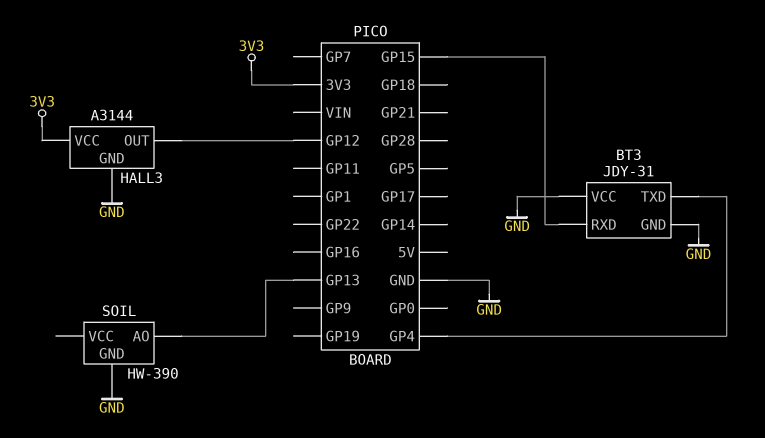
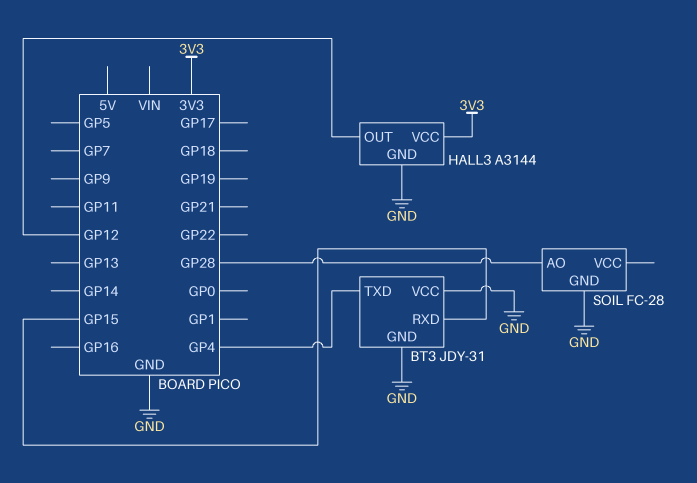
SOIL: HW-390 -> FC-28
SOIL pin AO: GP13 -> GP28

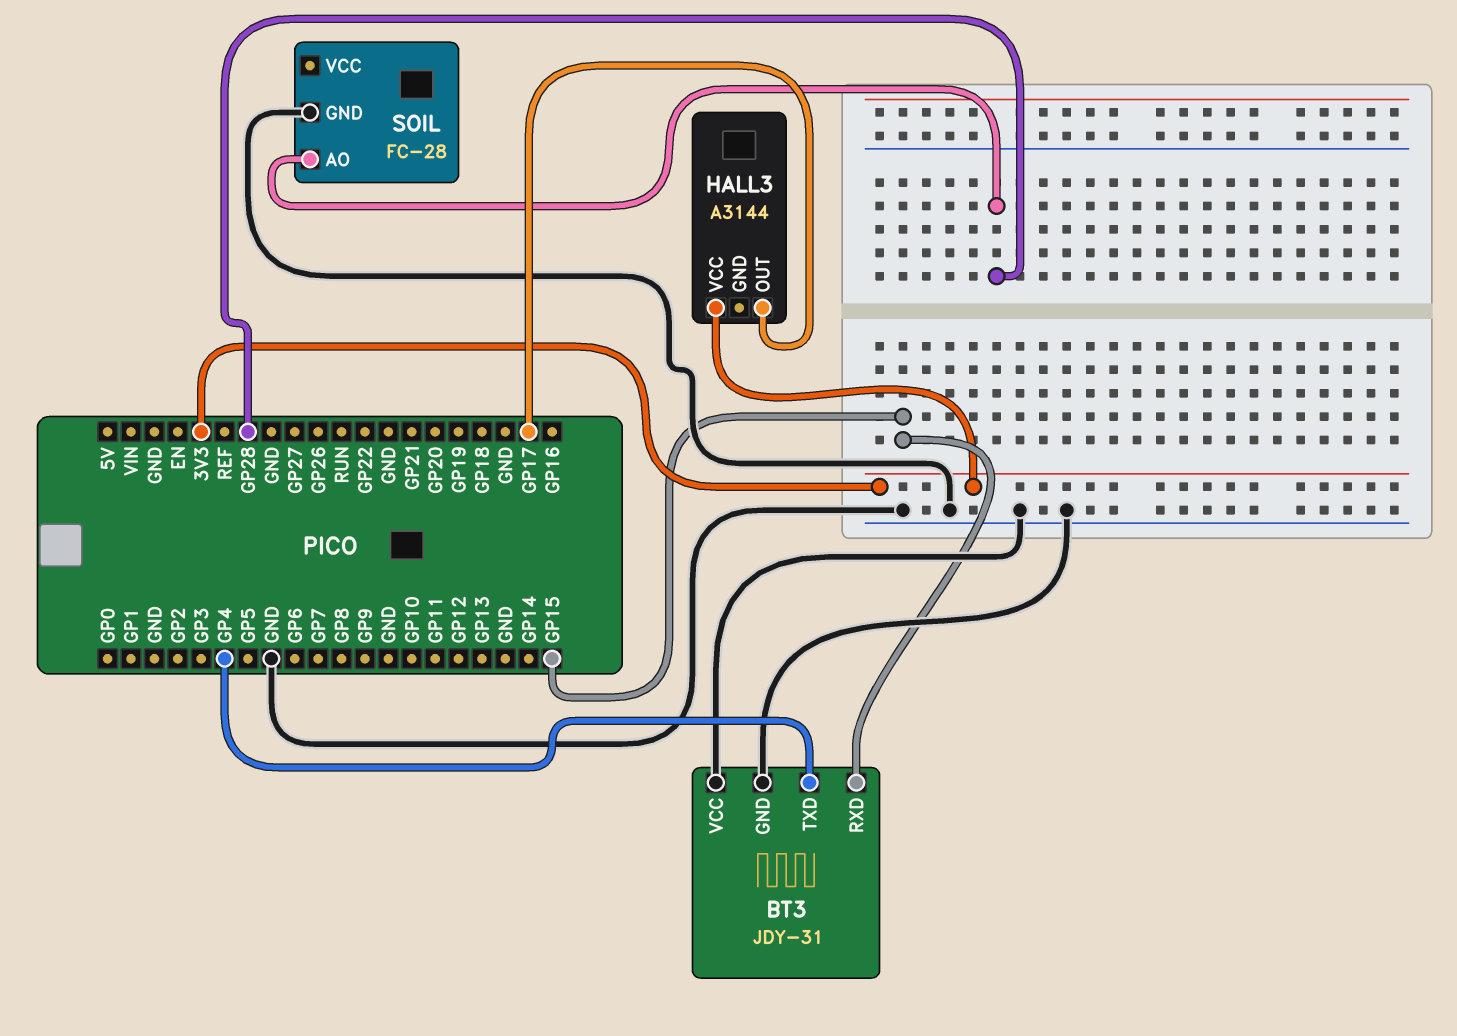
HALL3 pin GND: GND -> none
HALL3 pin OUT: GP12 -> GP17

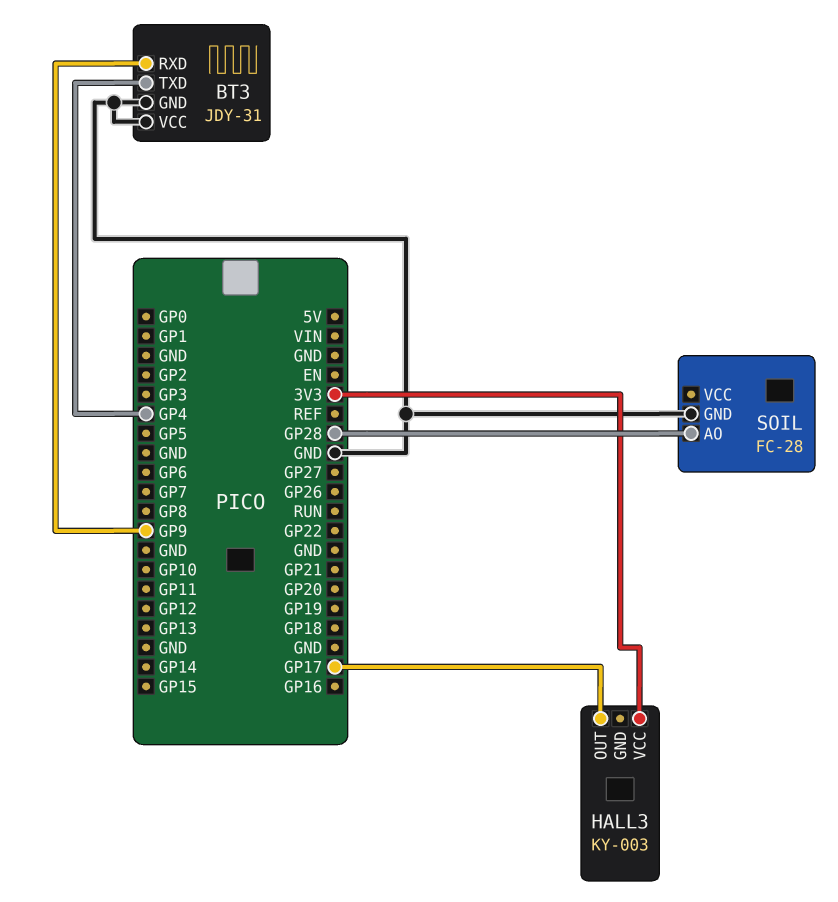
BT3 pin RXD: GP15 -> GP9
HALL3: A3144 -> KY-003

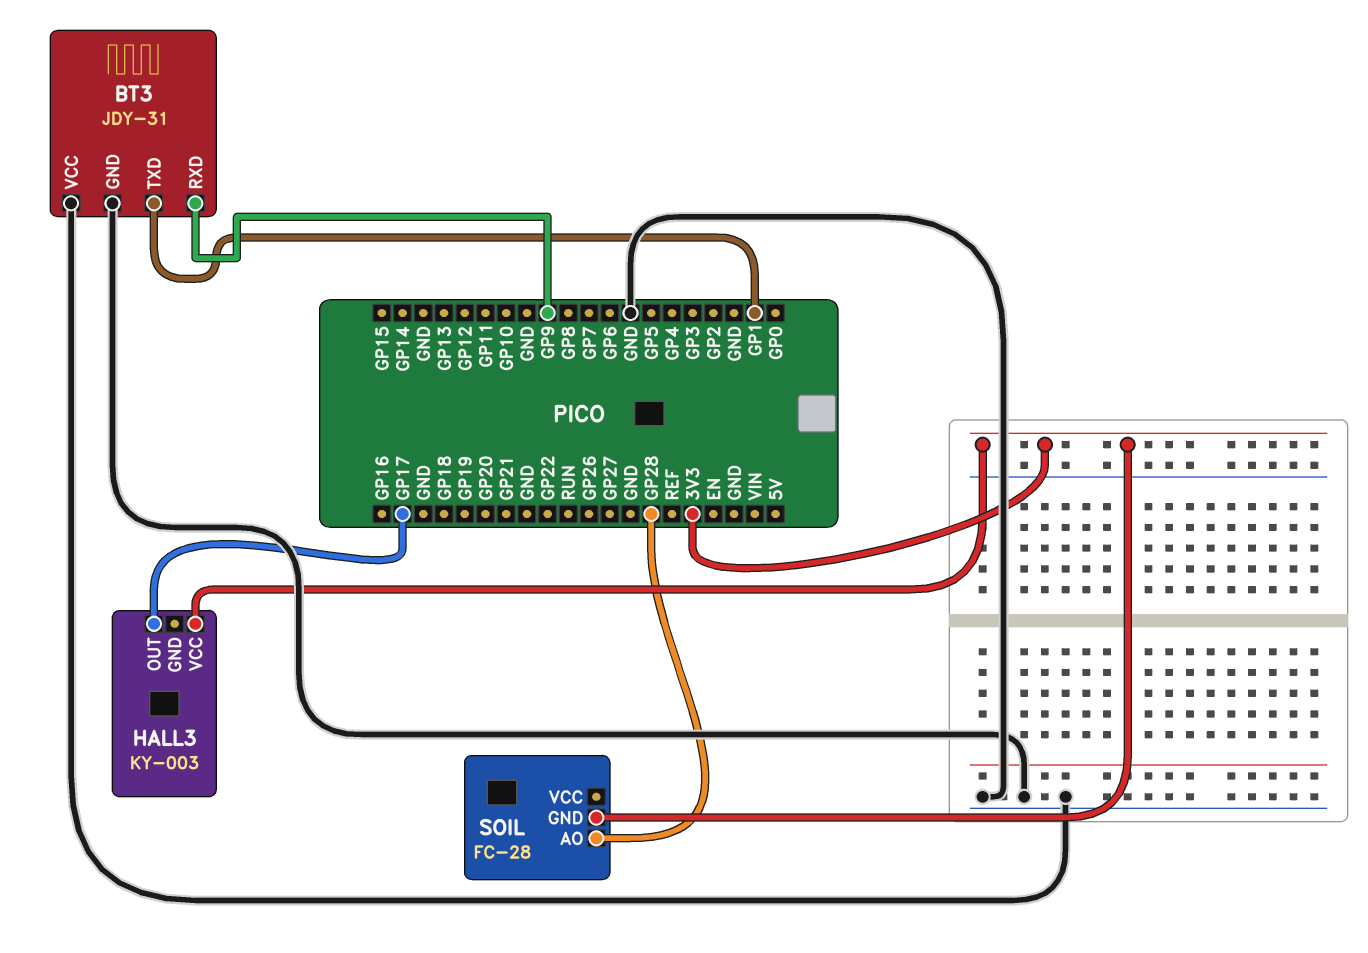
BT3 pin TXD: GP4 -> GP1
SOIL pin GND: GND -> 3V3

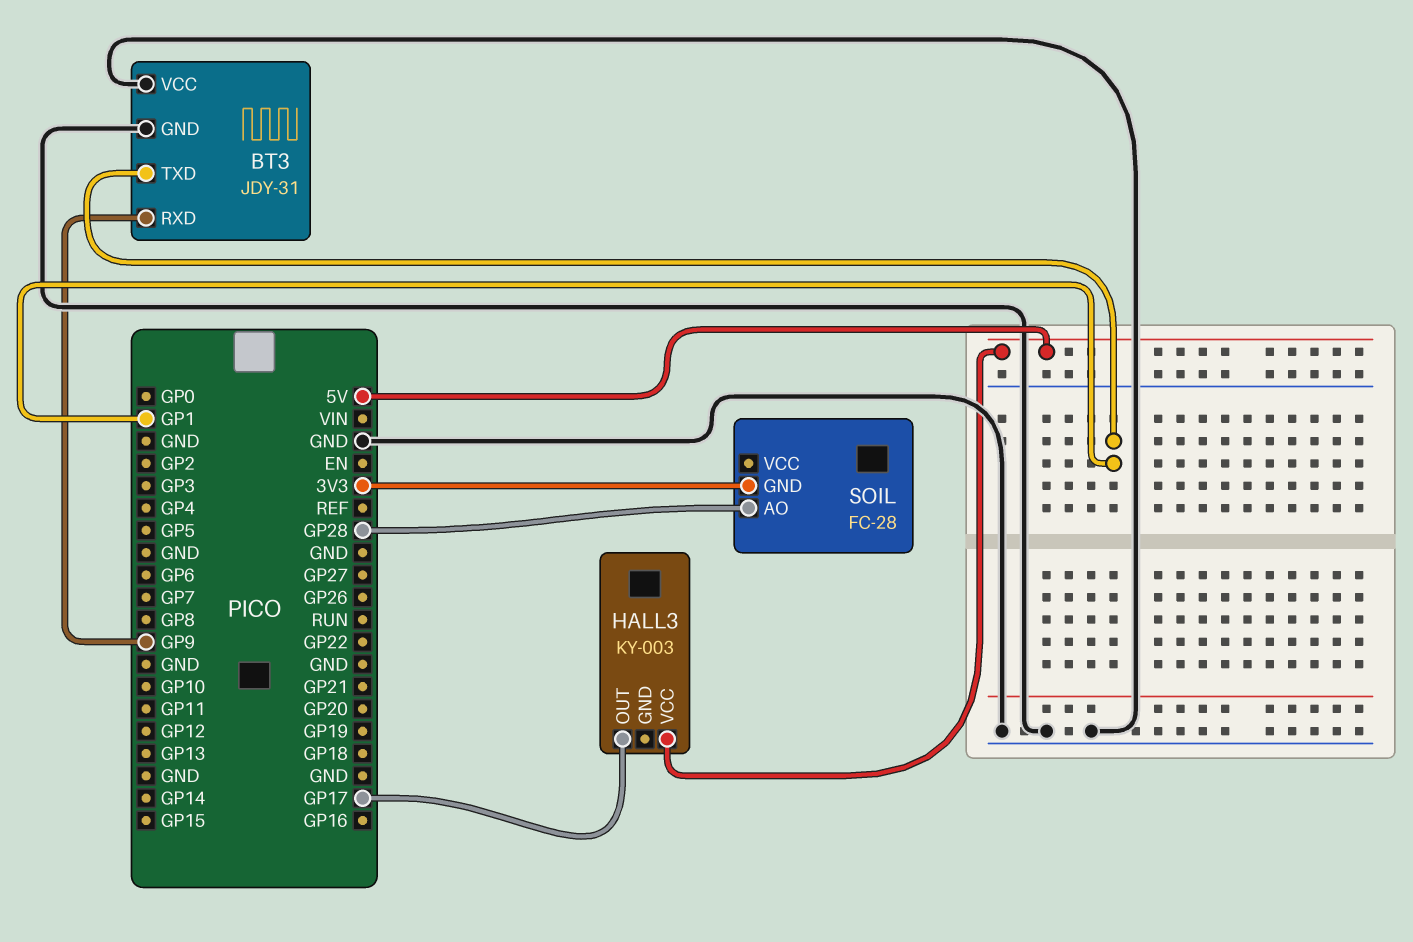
HALL3 pin VCC: 3V3 -> 5V

